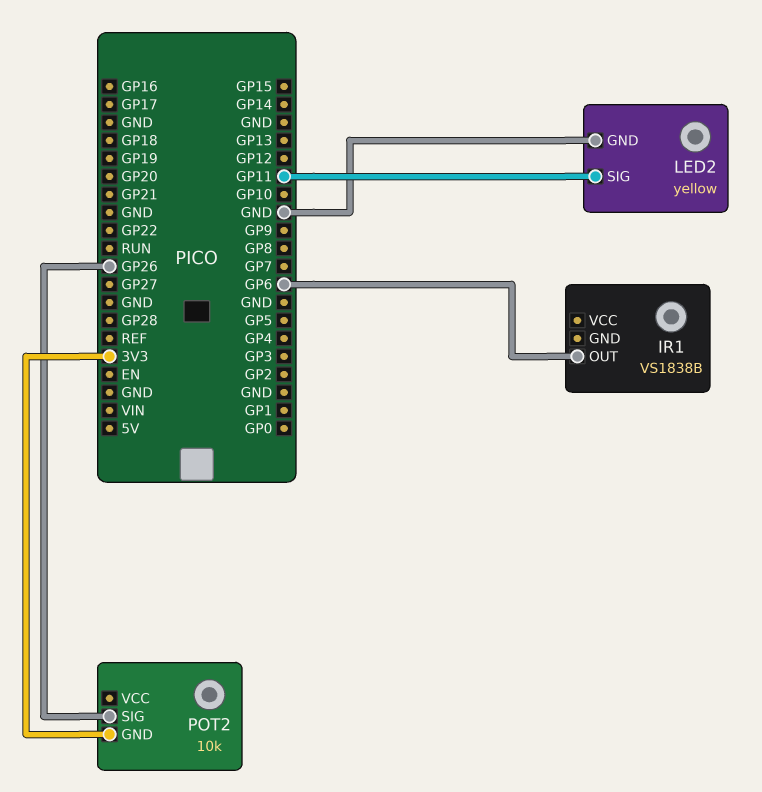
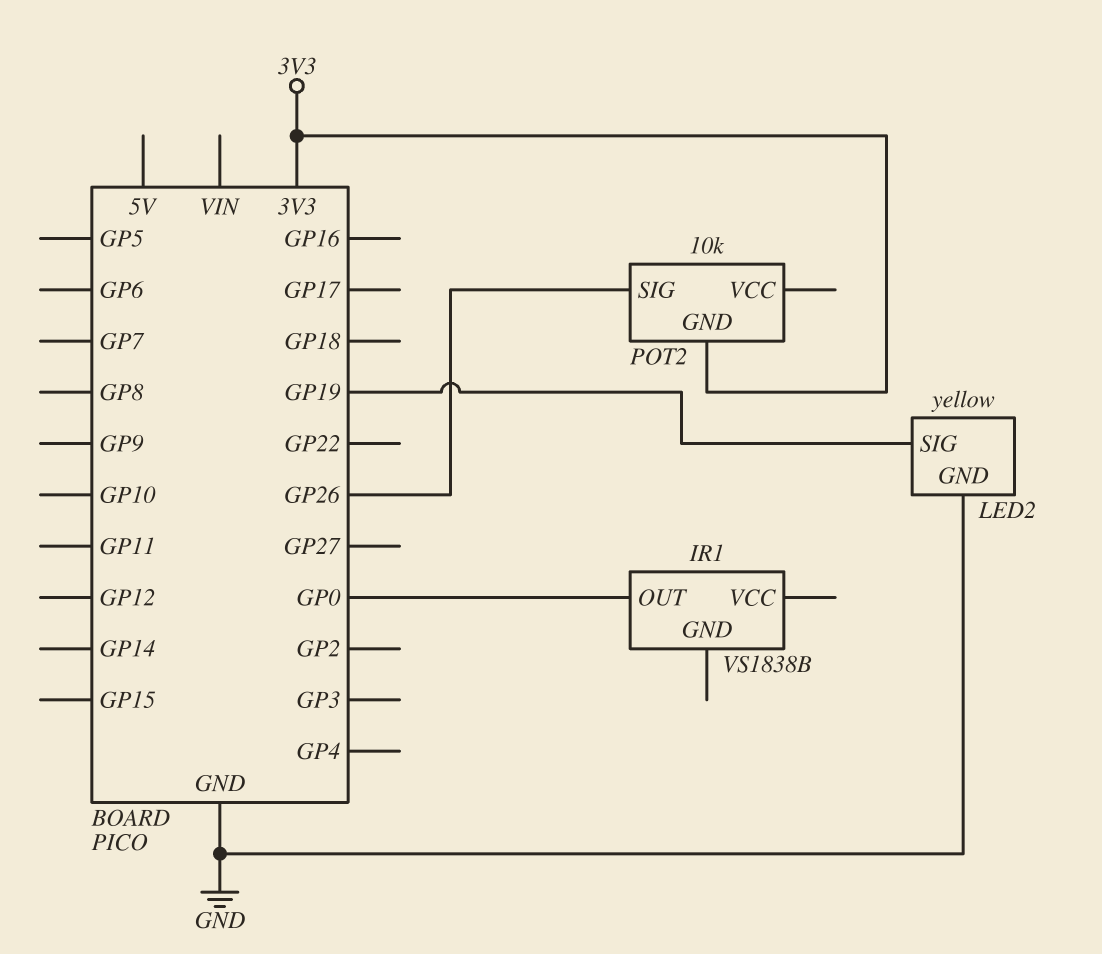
IR1 pin OUT: GP6 -> GP0
LED2 pin SIG: GP11 -> GP19

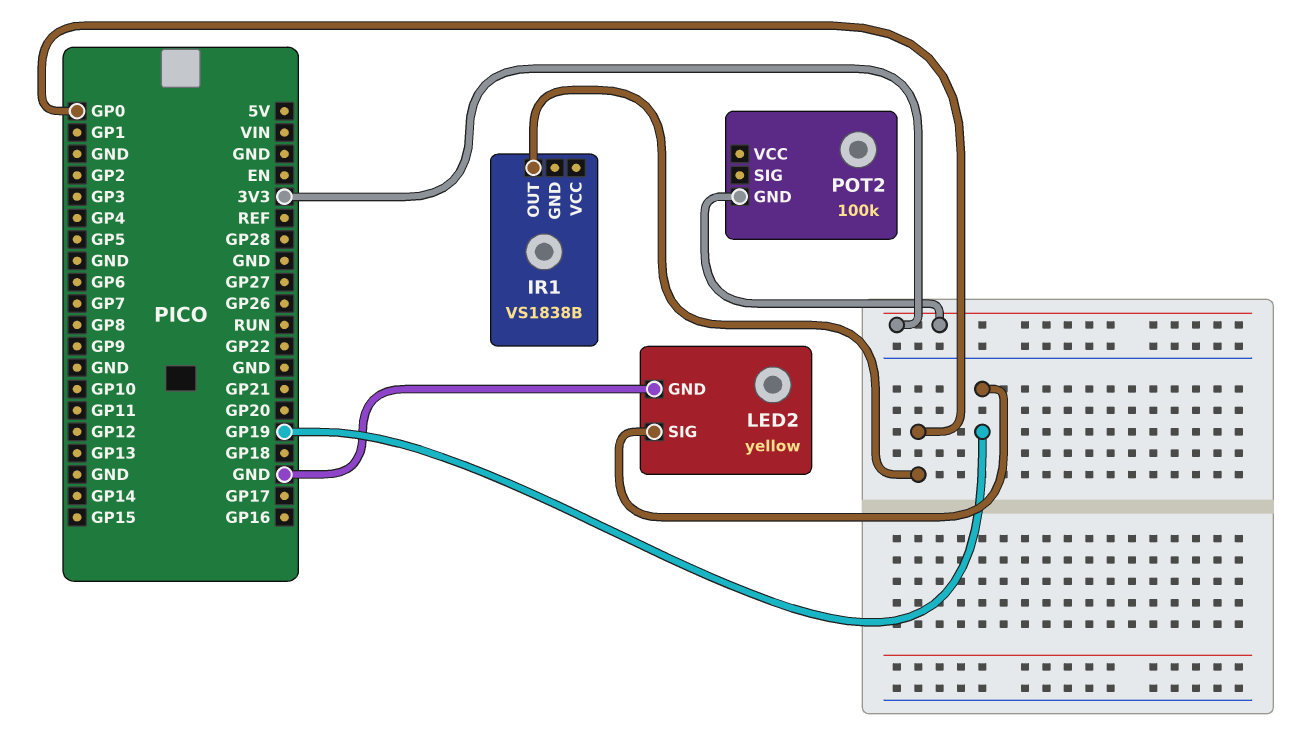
POT2: 10k -> 100k
POT2 pin SIG: GP26 -> none

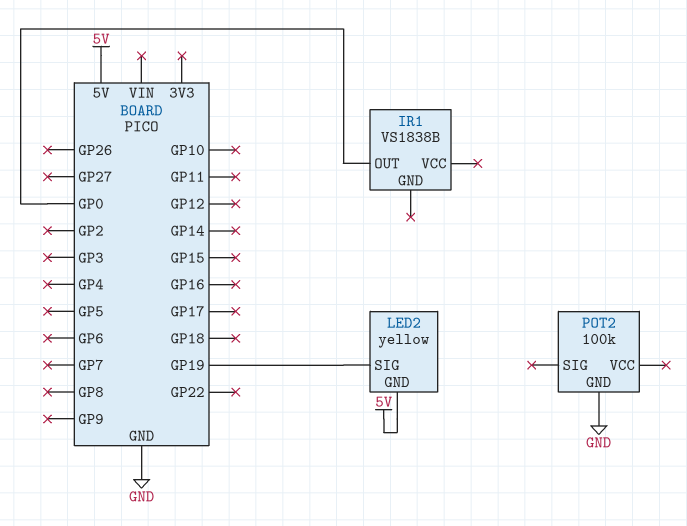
LED2 pin GND: GND -> 5V
POT2 pin GND: 3V3 -> GND

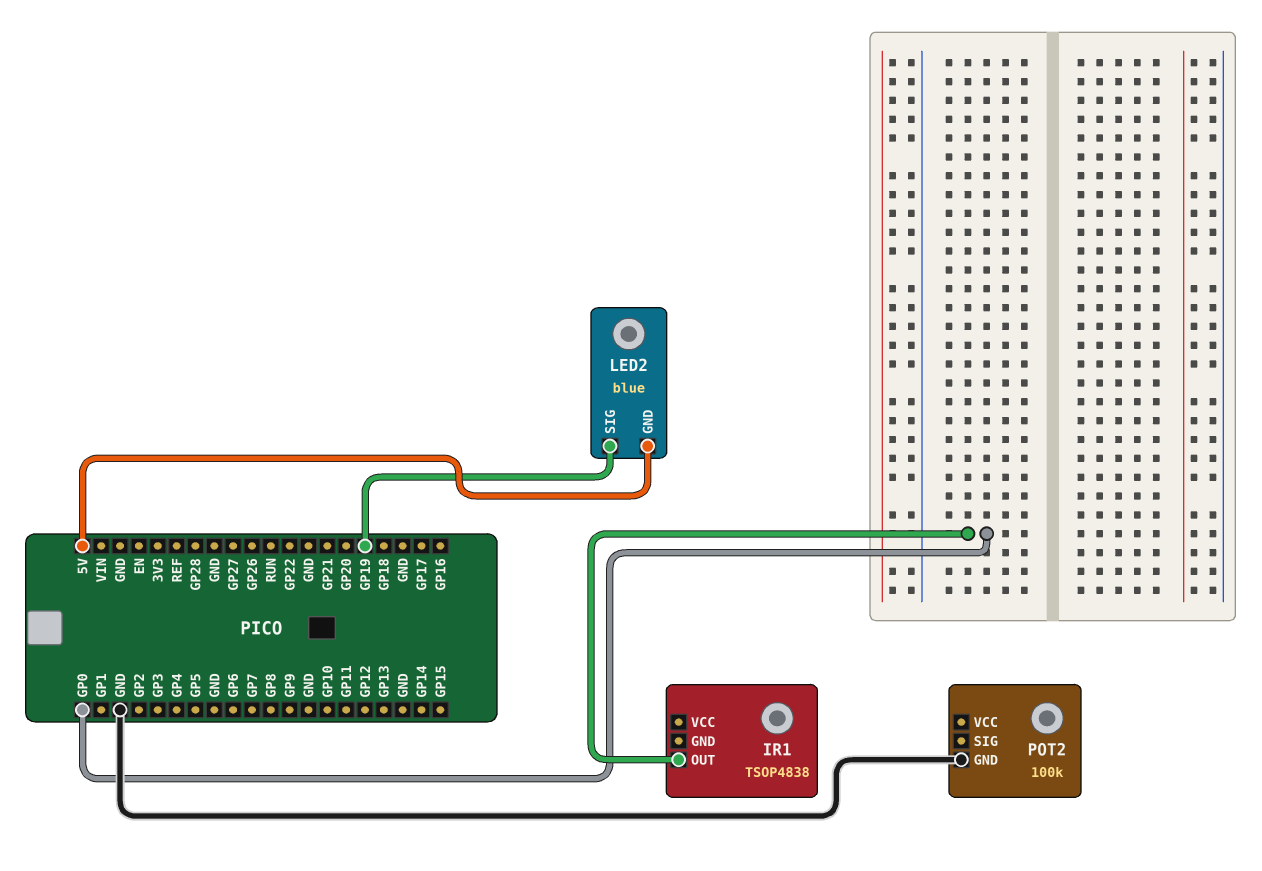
IR1: VS1838B -> TSOP4838
LED2: yellow -> blue

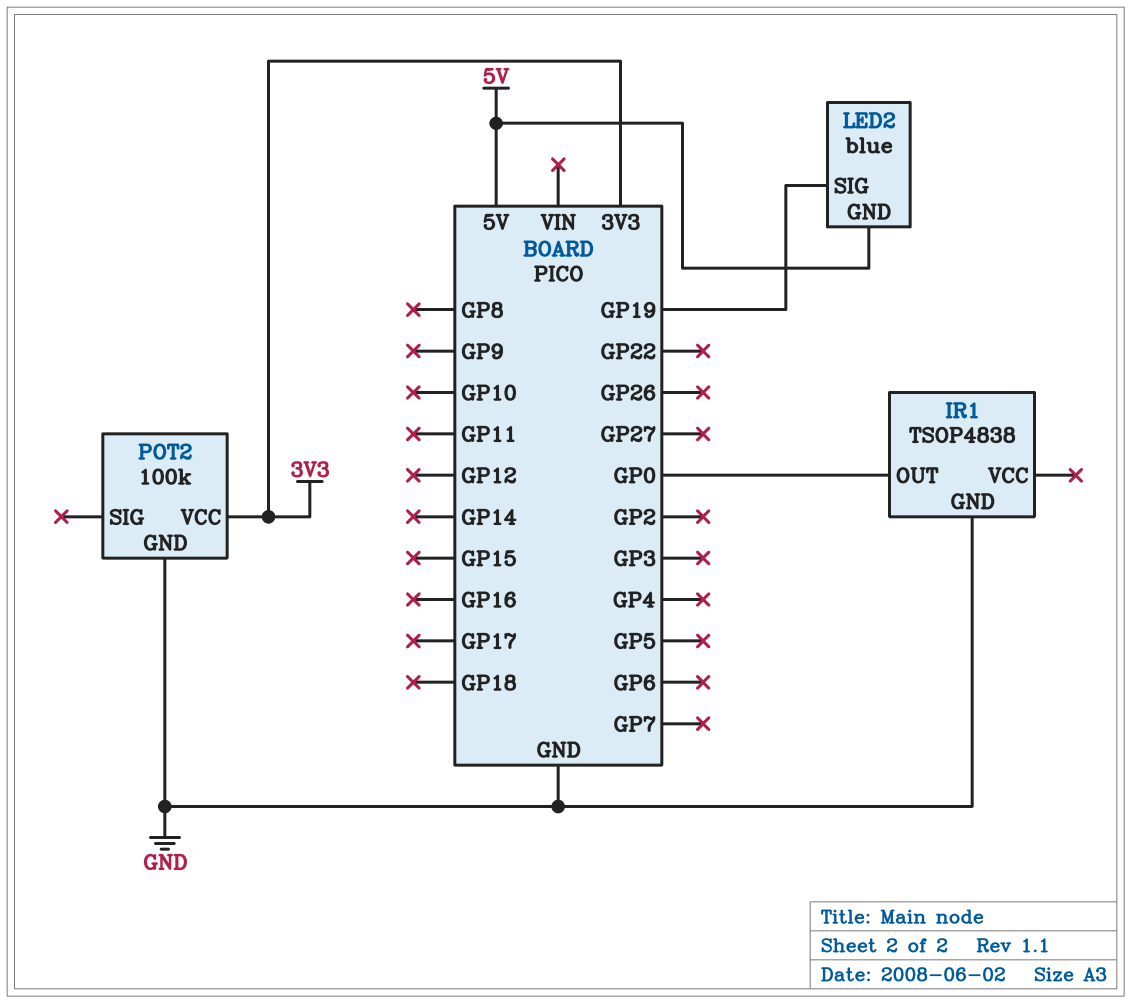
IR1 pin GND: none -> GND
POT2 pin VCC: none -> 3V3

